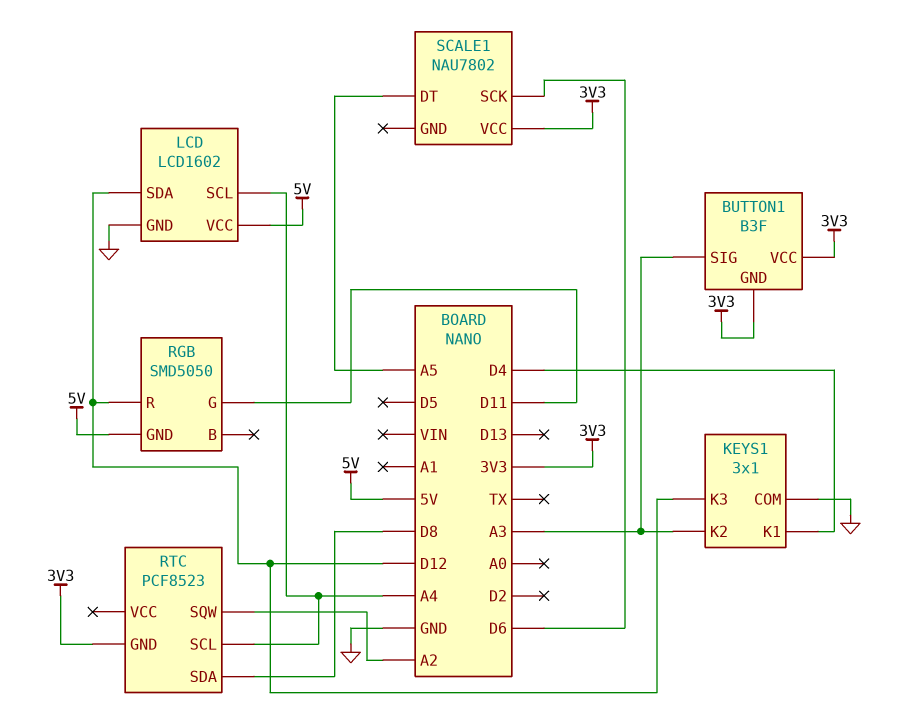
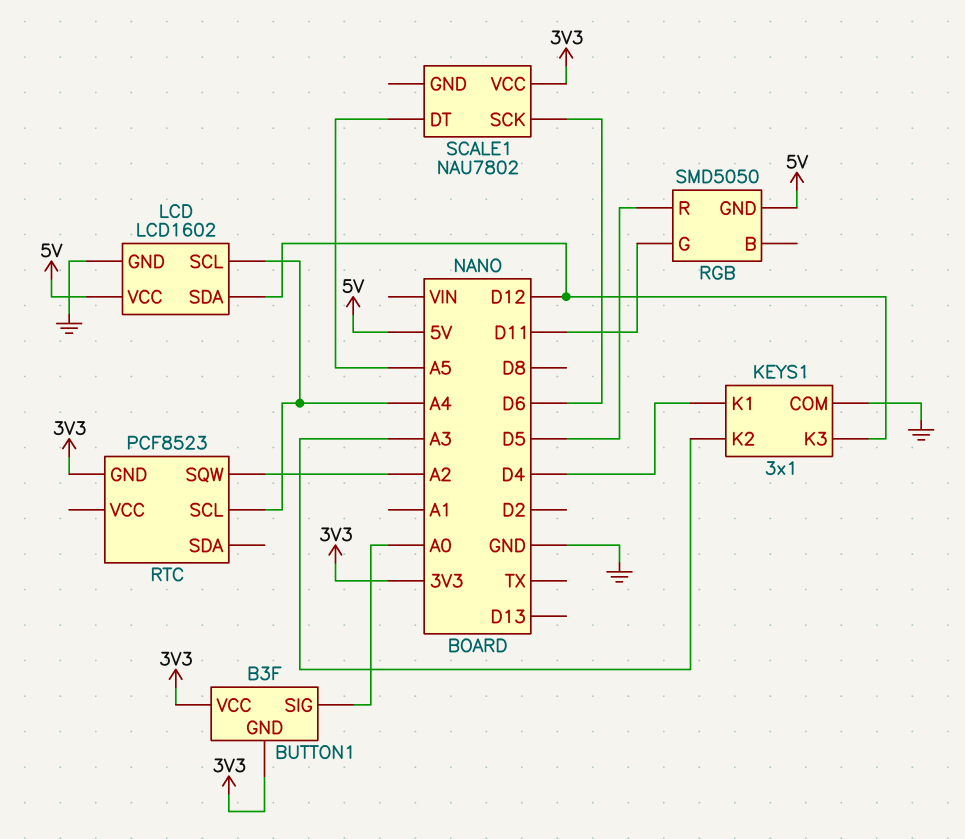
BUTTON1 pin SIG: A3 -> A0
RGB pin R: D12 -> D5
RTC pin SDA: D8 -> none

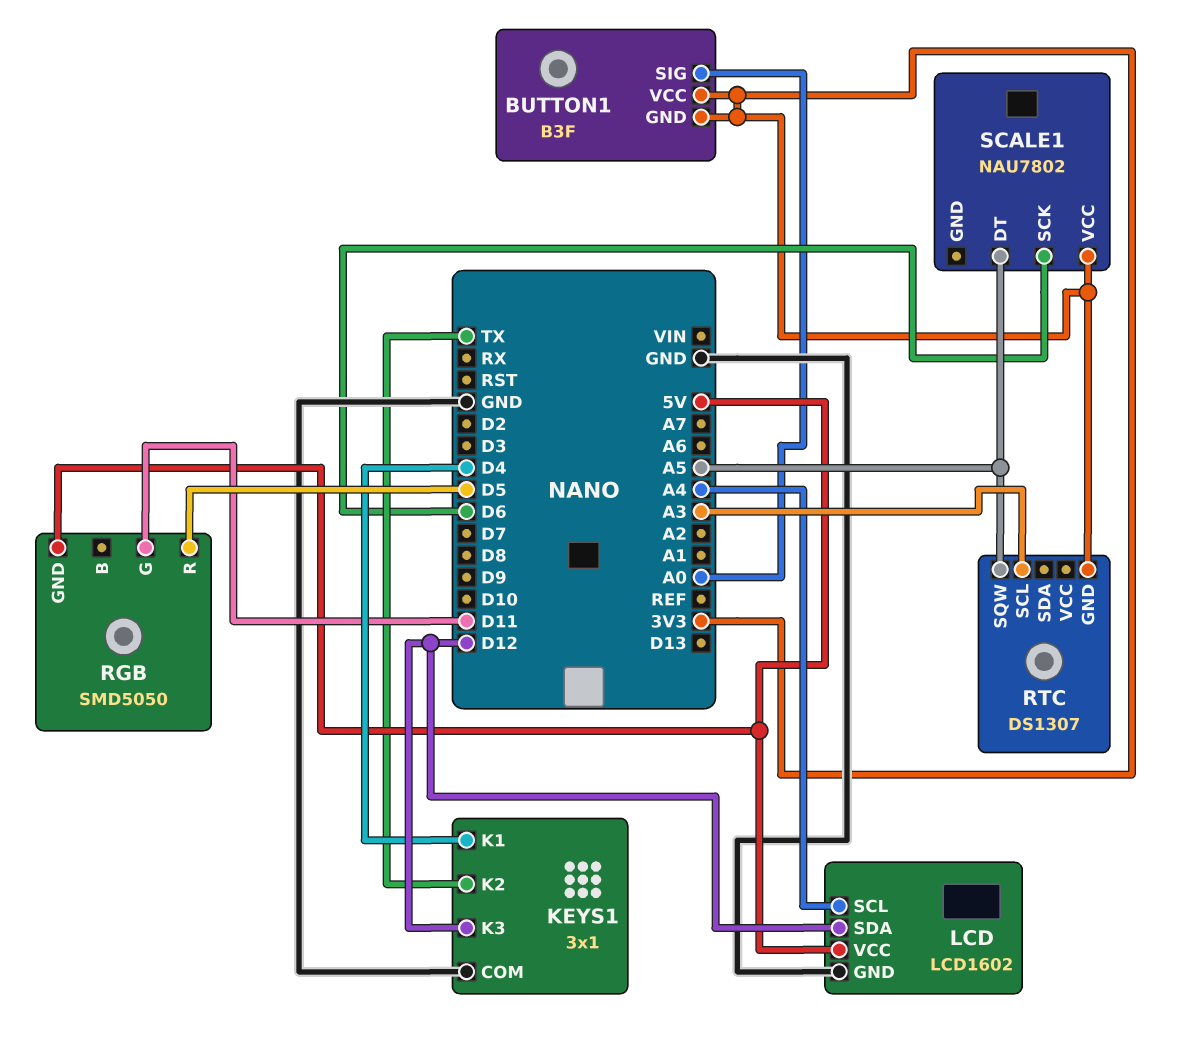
KEYS1 pin K2: A3 -> TX
RTC: PCF8523 -> DS1307
RTC pin SCL: A4 -> A3
RTC pin SQW: A2 -> A5

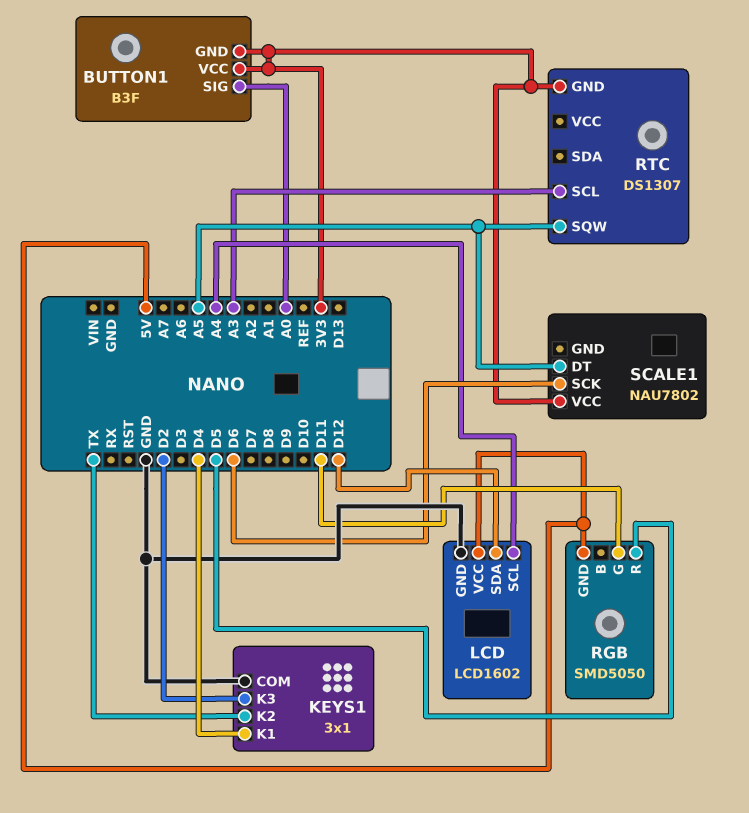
KEYS1 pin K3: D12 -> D2

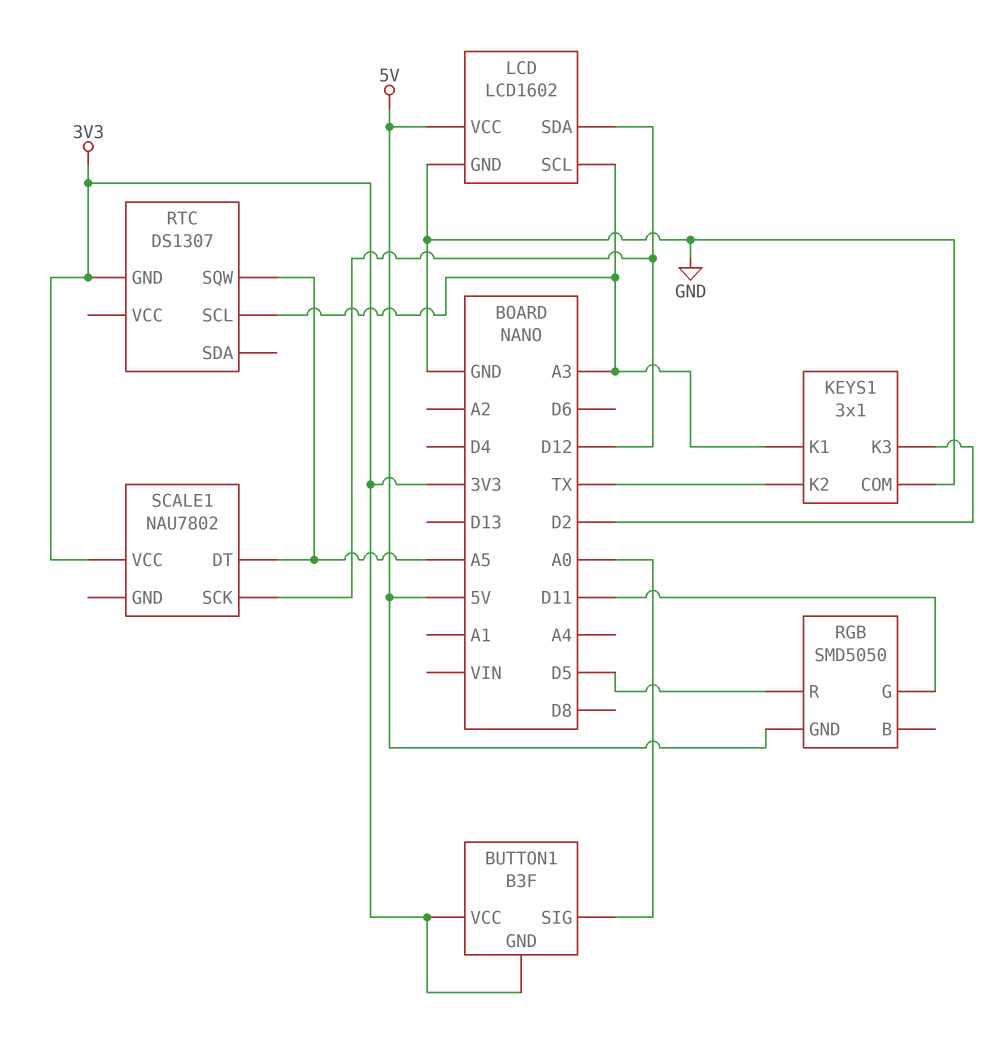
KEYS1 pin K1: D4 -> A3
LCD pin SCL: A4 -> A3
SCALE1 pin SCK: D6 -> D12

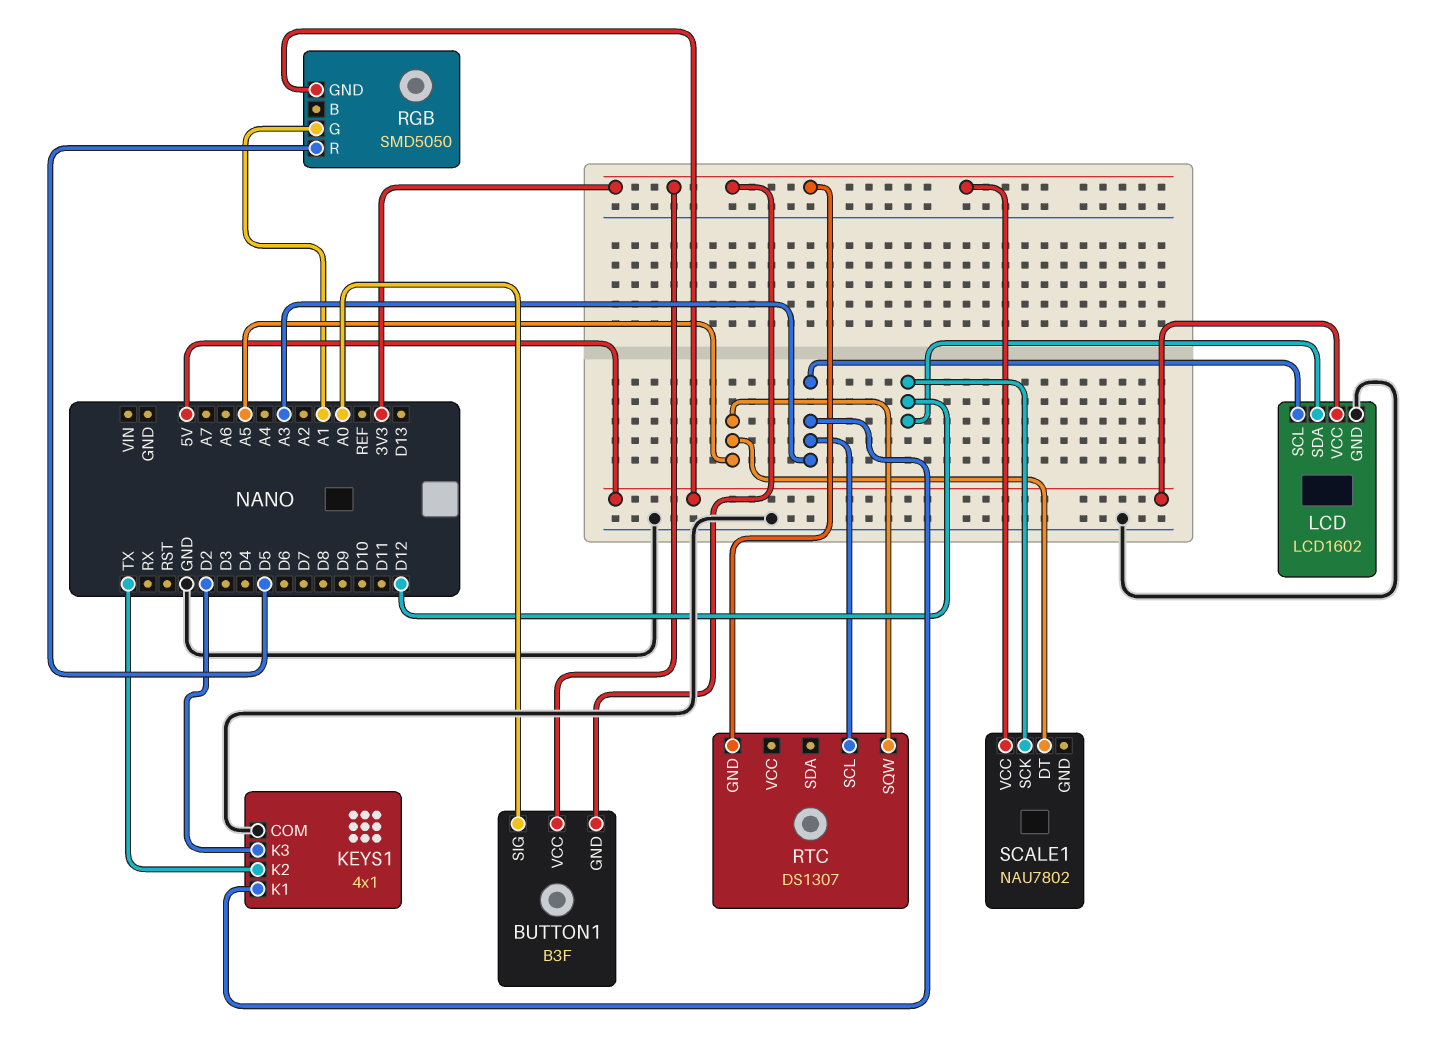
KEYS1: 3x1 -> 4x1
RGB pin G: D11 -> A1

